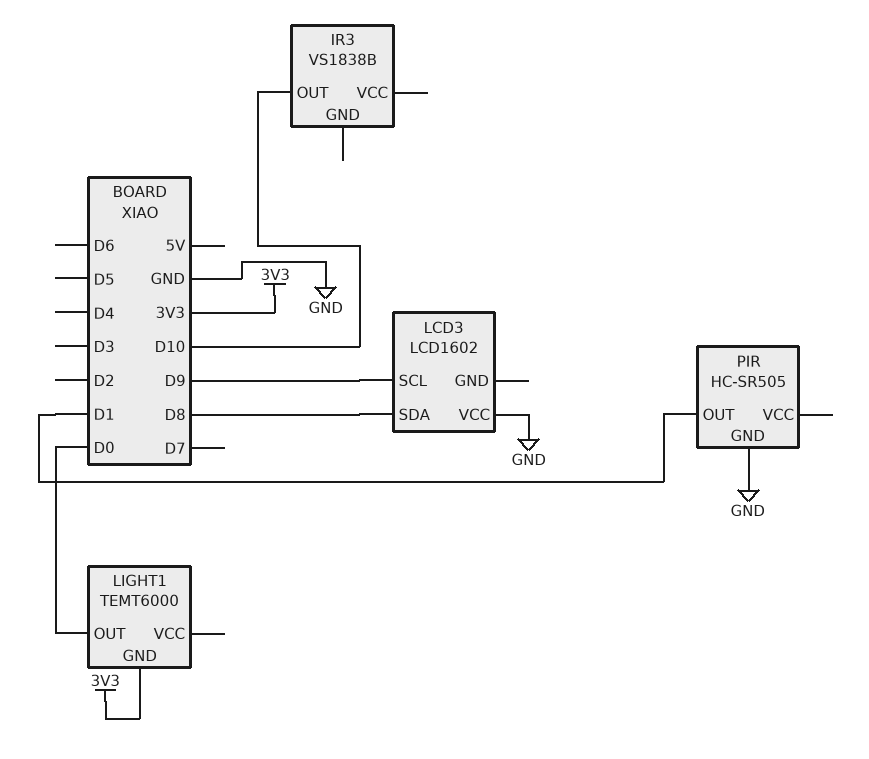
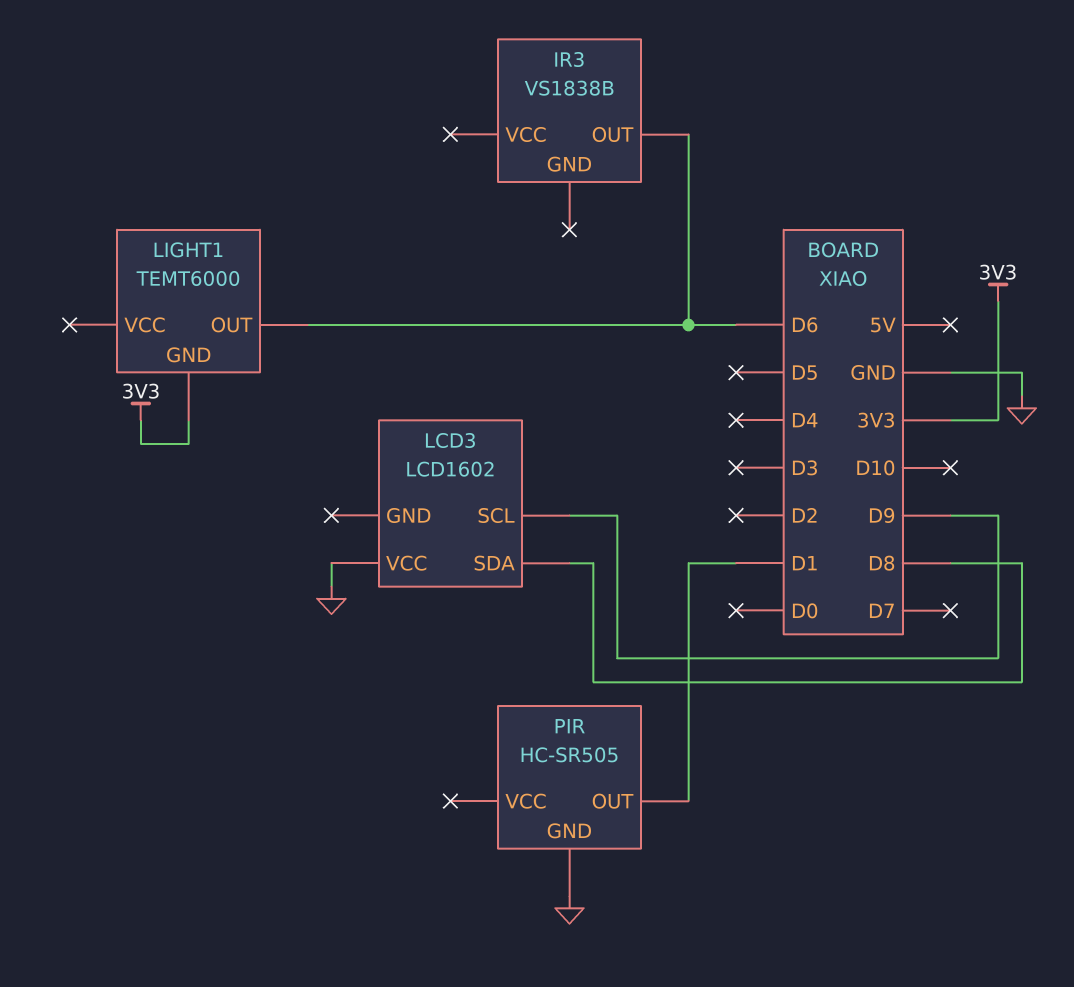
IR3 pin OUT: D10 -> D6
LIGHT1 pin OUT: D0 -> D6

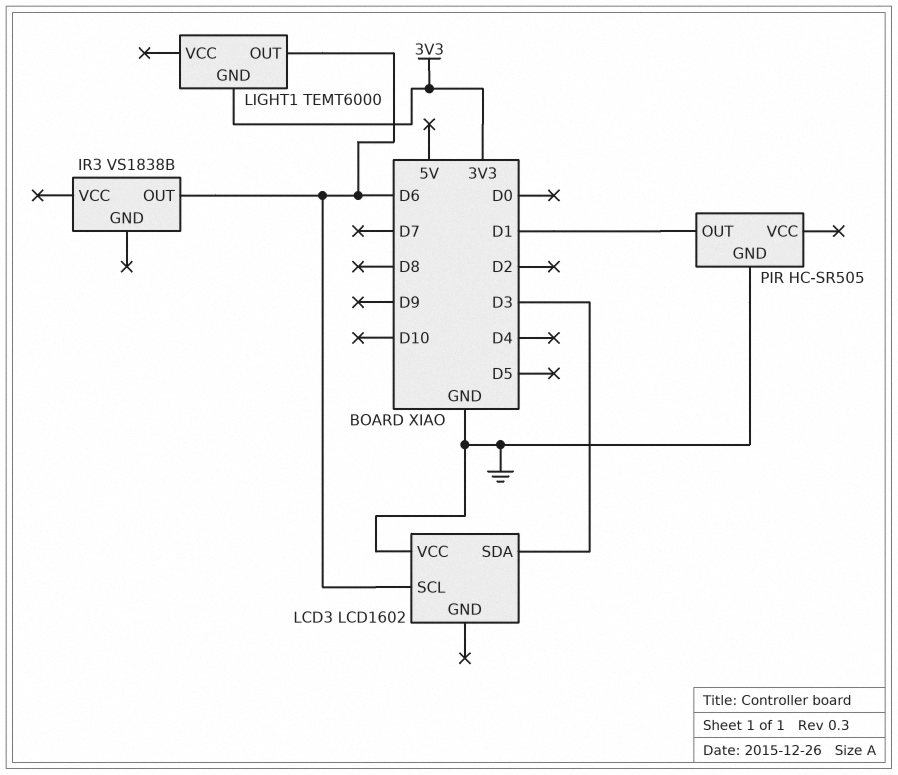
LCD3 pin SCL: D9 -> D6
LCD3 pin SDA: D8 -> D3

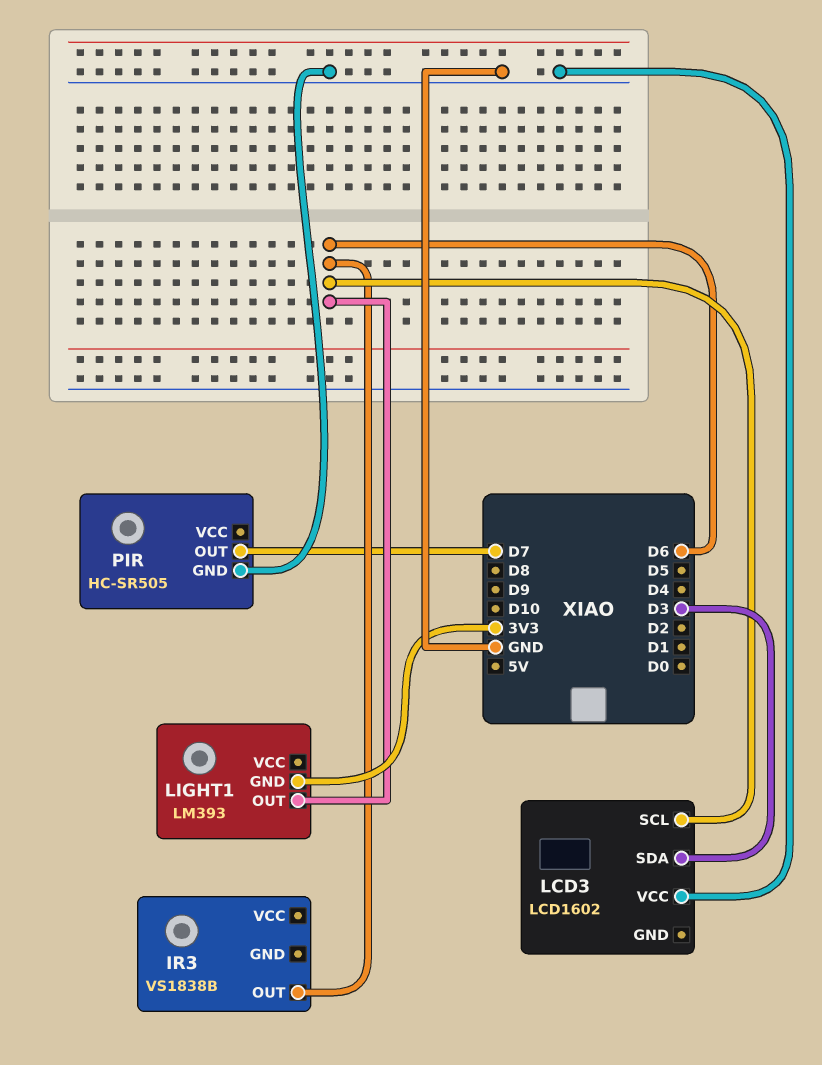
LIGHT1: TEMT6000 -> LM393
PIR pin OUT: D1 -> D7

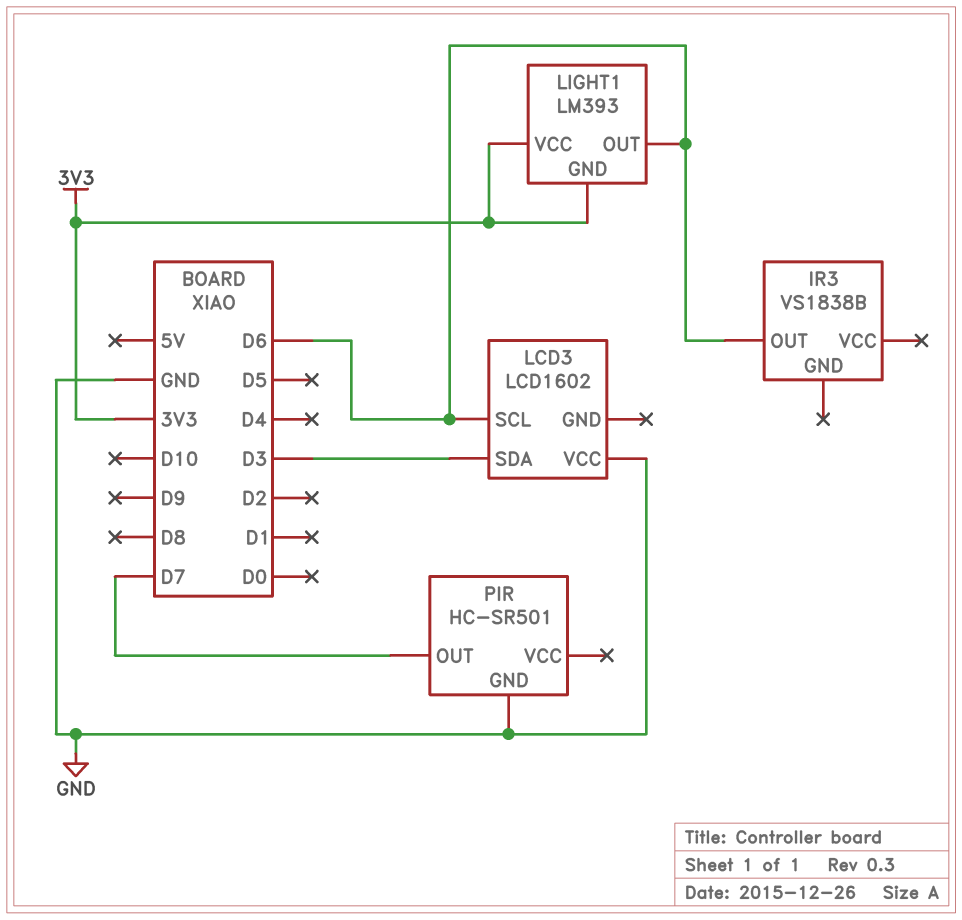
LIGHT1 pin VCC: none -> 3V3
PIR: HC-SR505 -> HC-SR501

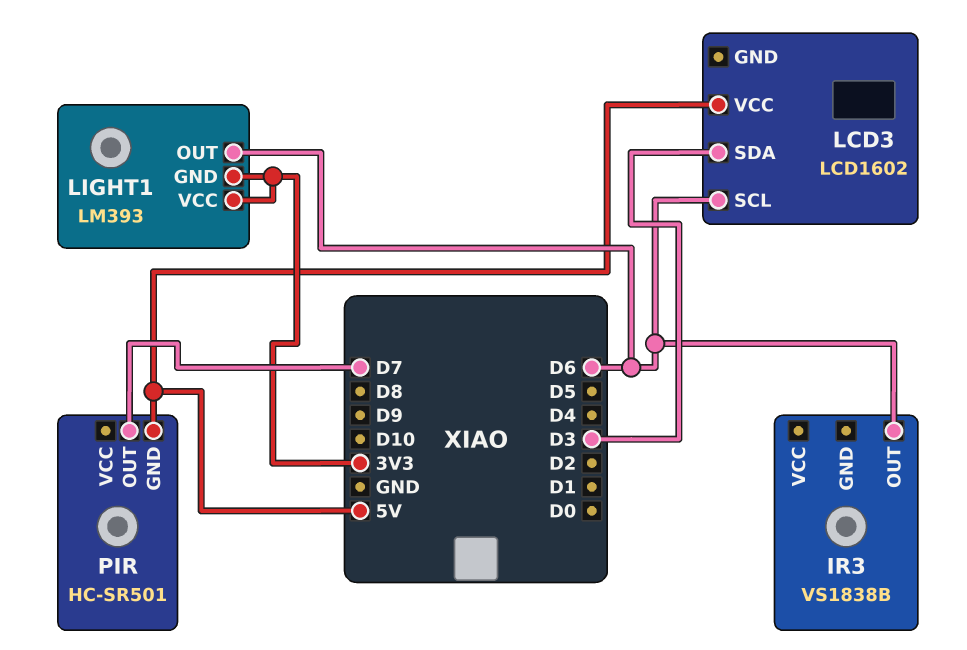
LCD3 pin VCC: GND -> 5V
PIR pin GND: GND -> 5V

